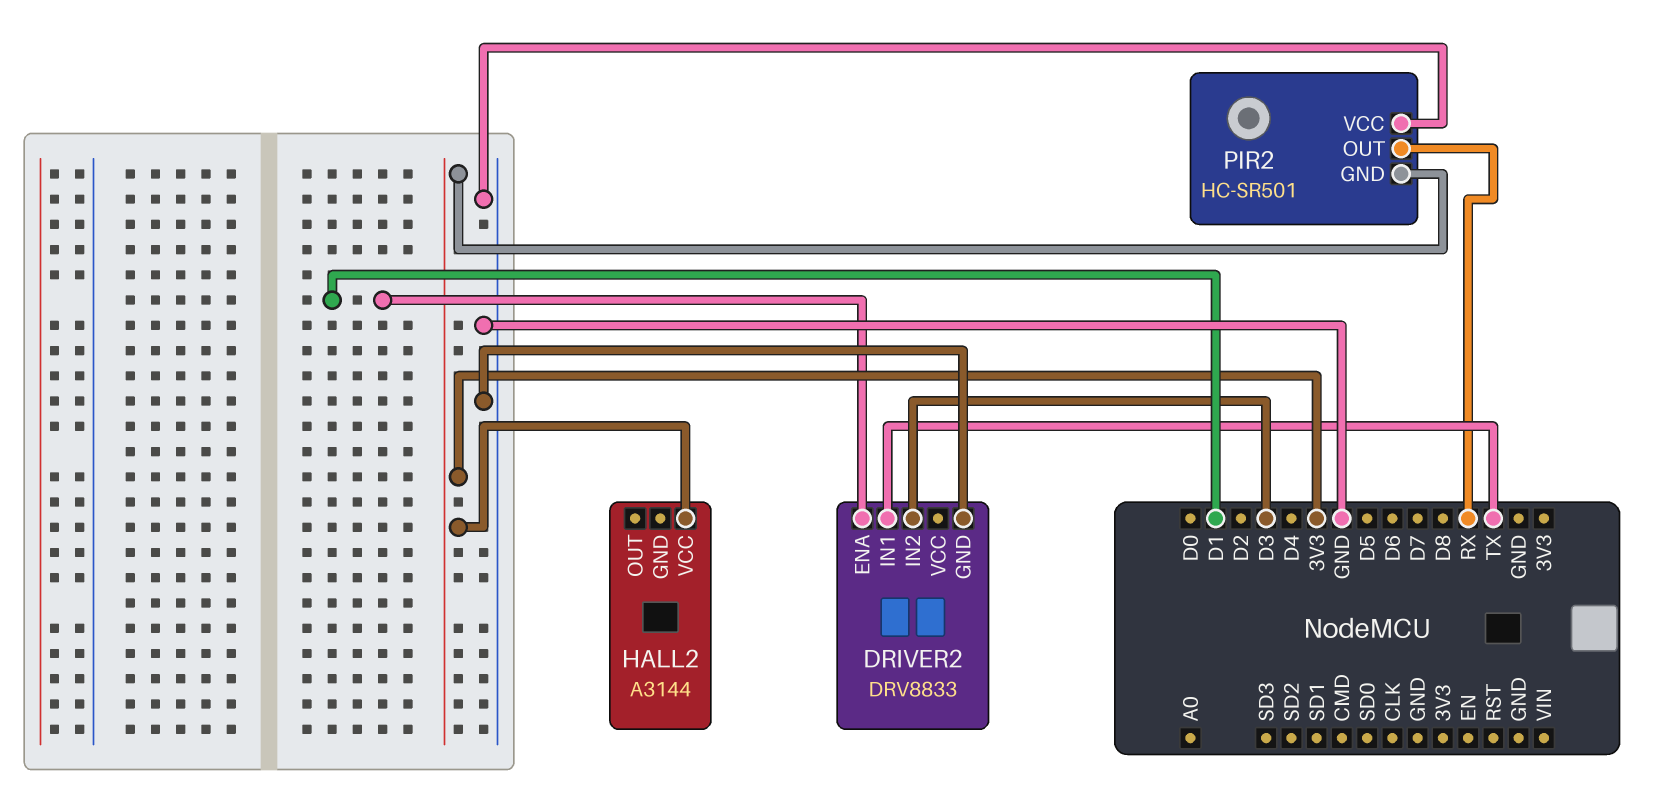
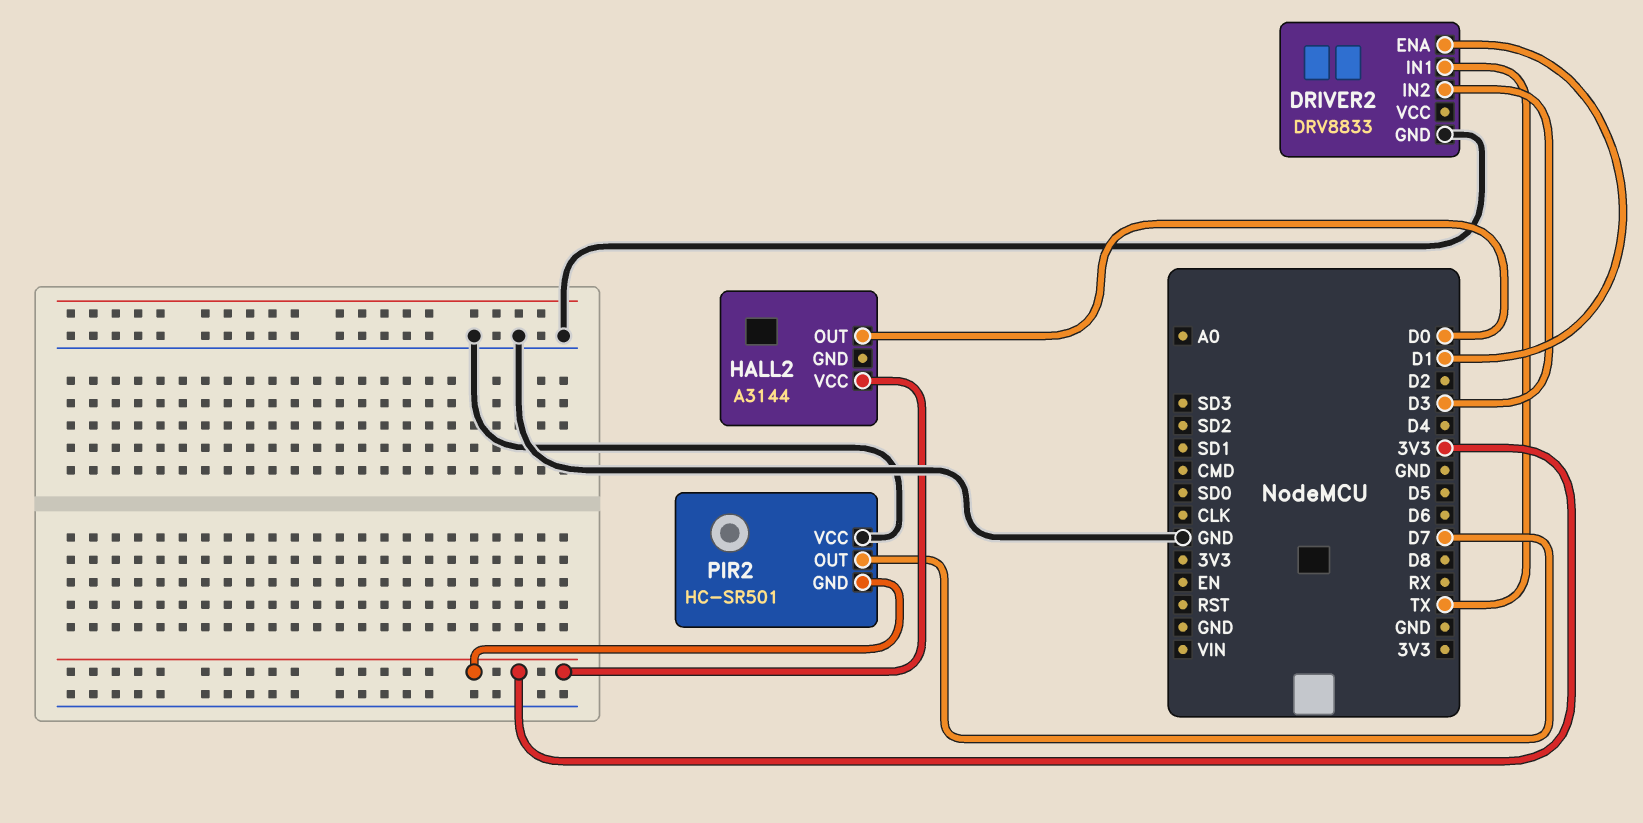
HALL2 pin OUT: none -> D0
PIR2 pin OUT: RX -> D7

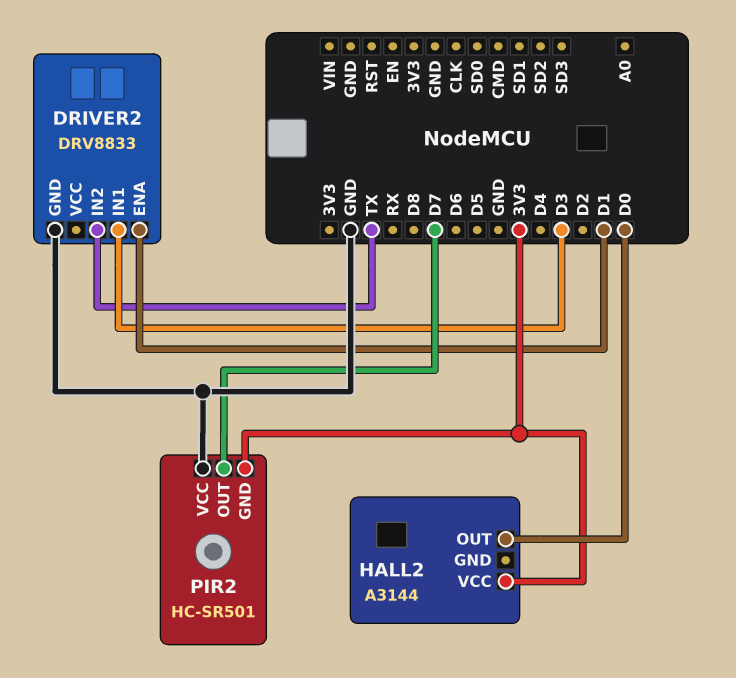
DRIVER2 pin IN1: TX -> D3
DRIVER2 pin IN2: D3 -> TX

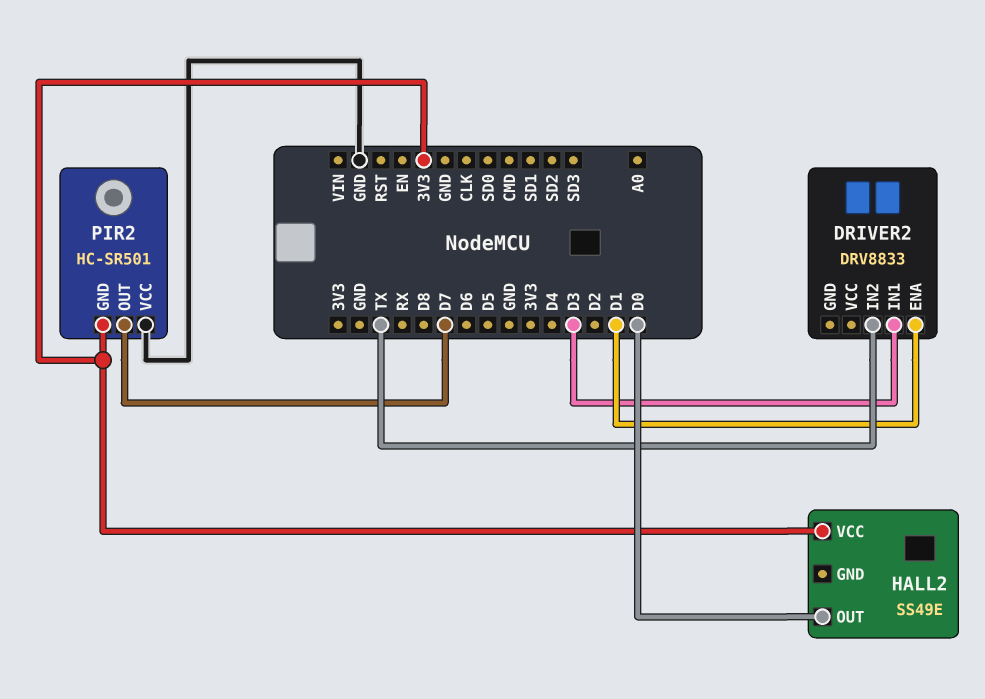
DRIVER2 pin GND: GND -> none
HALL2: A3144 -> SS49E

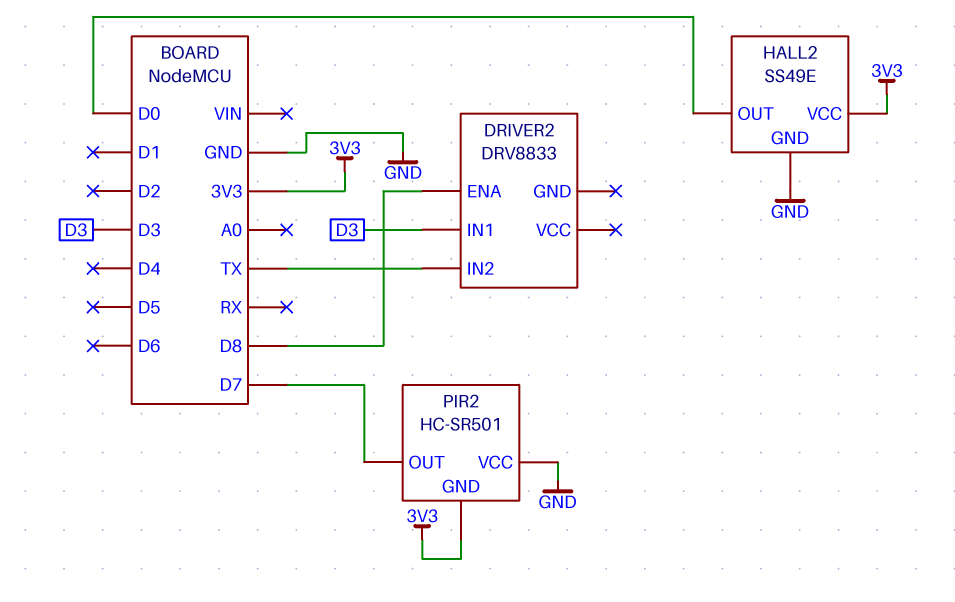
DRIVER2 pin ENA: D1 -> D8
HALL2 pin GND: none -> GND

